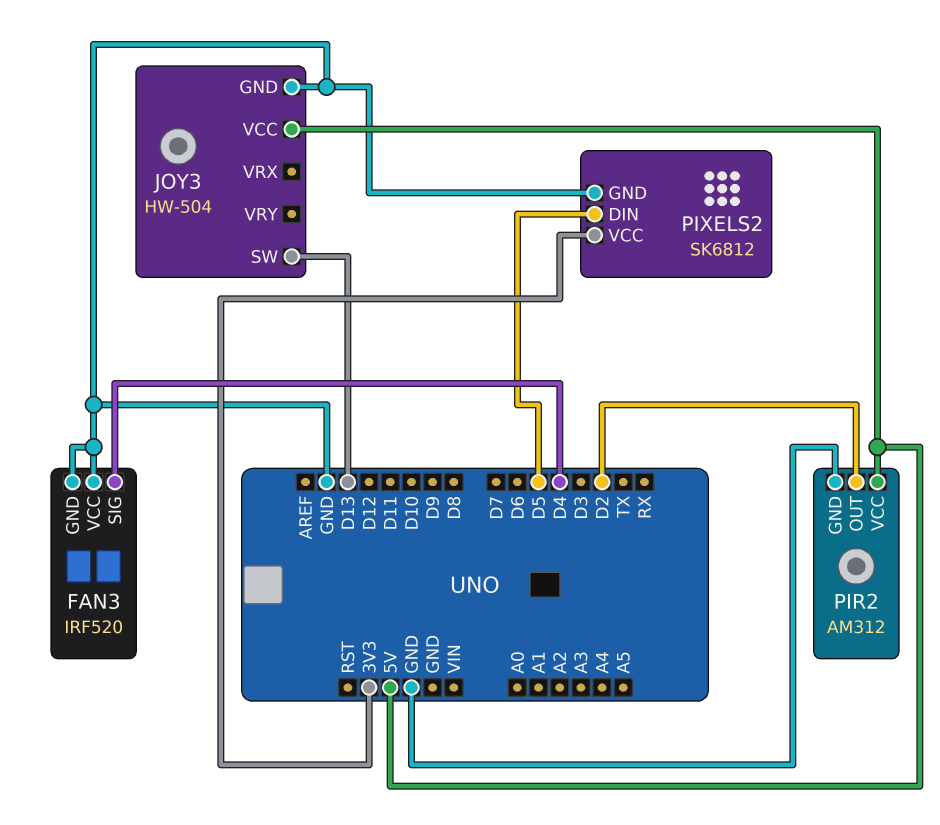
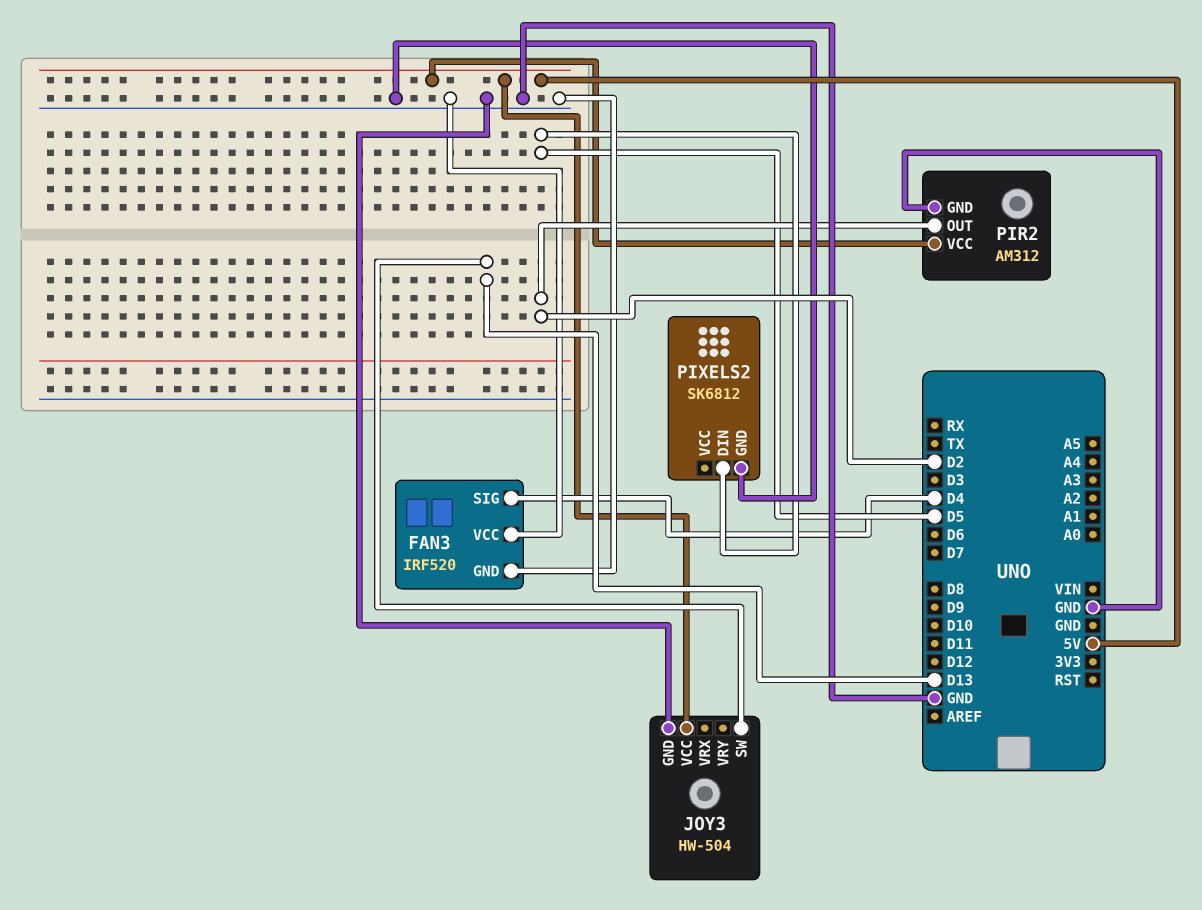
PIXELS2 pin VCC: 3V3 -> none

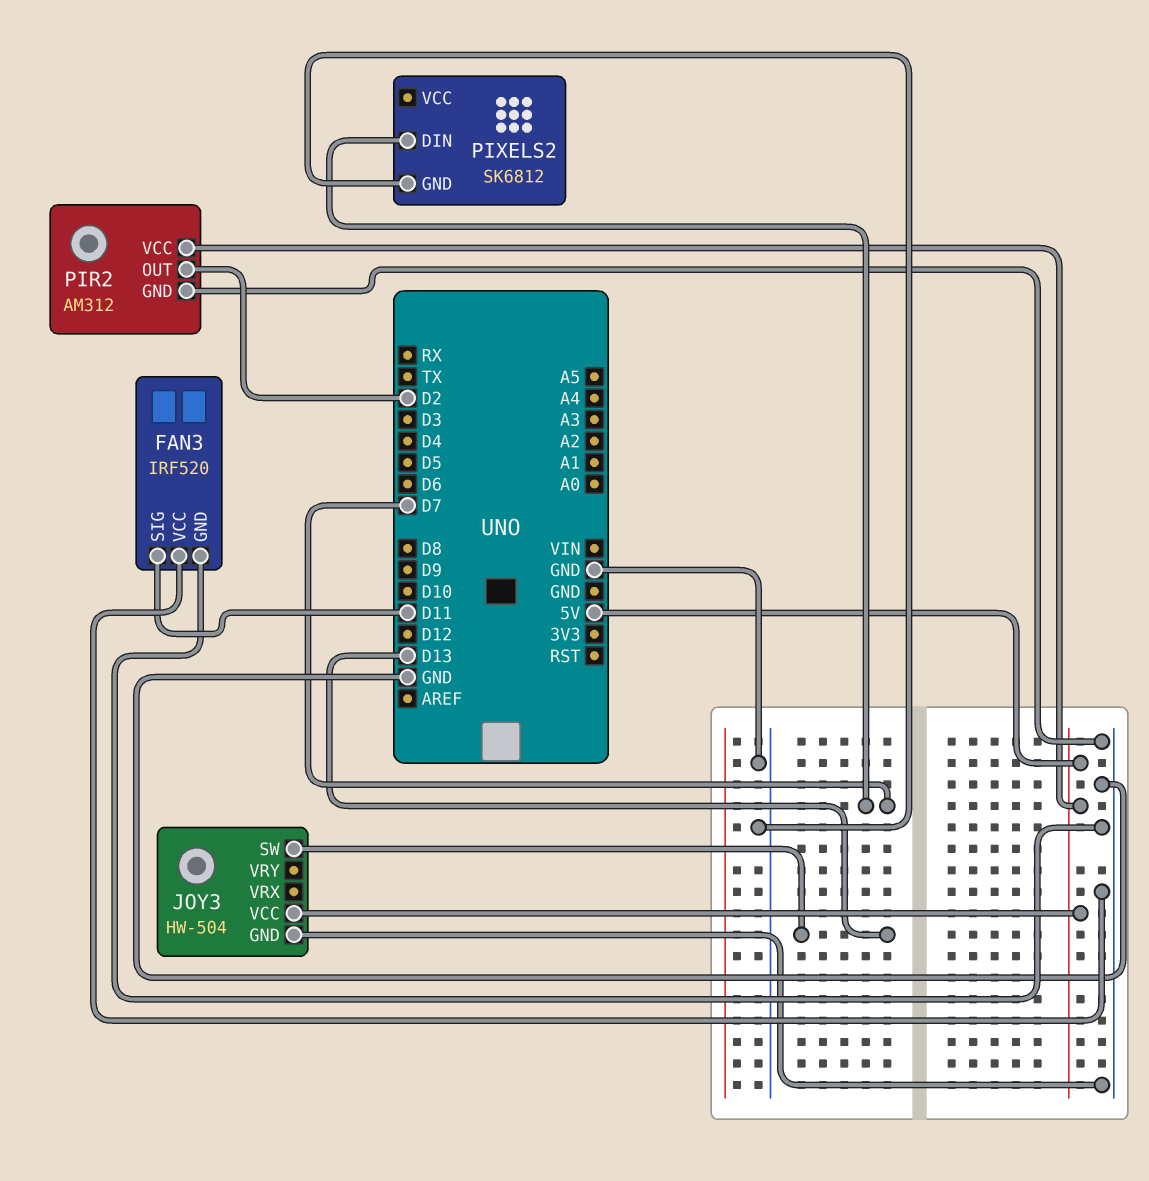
FAN3 pin SIG: D4 -> D11
PIXELS2 pin DIN: D5 -> D7

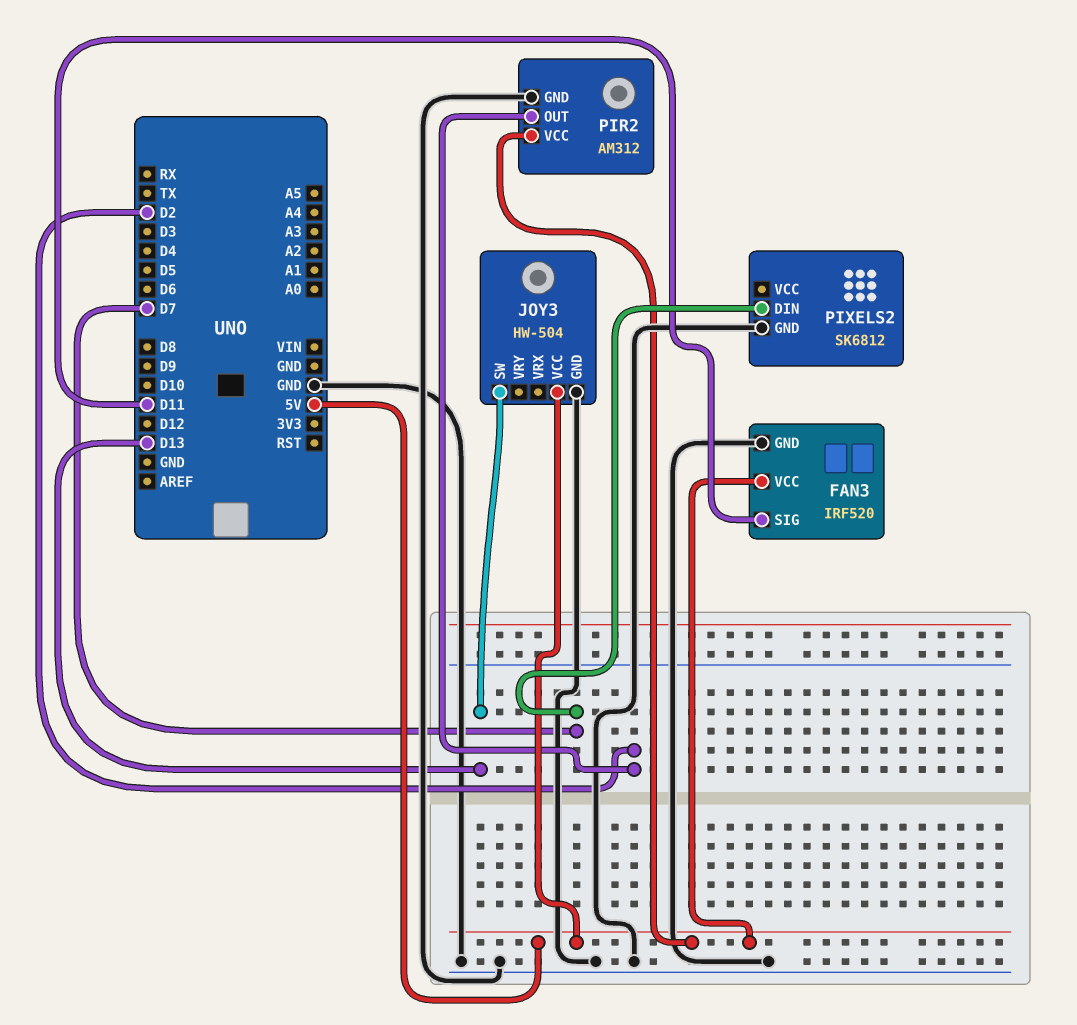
FAN3 pin VCC: GND -> 5V

